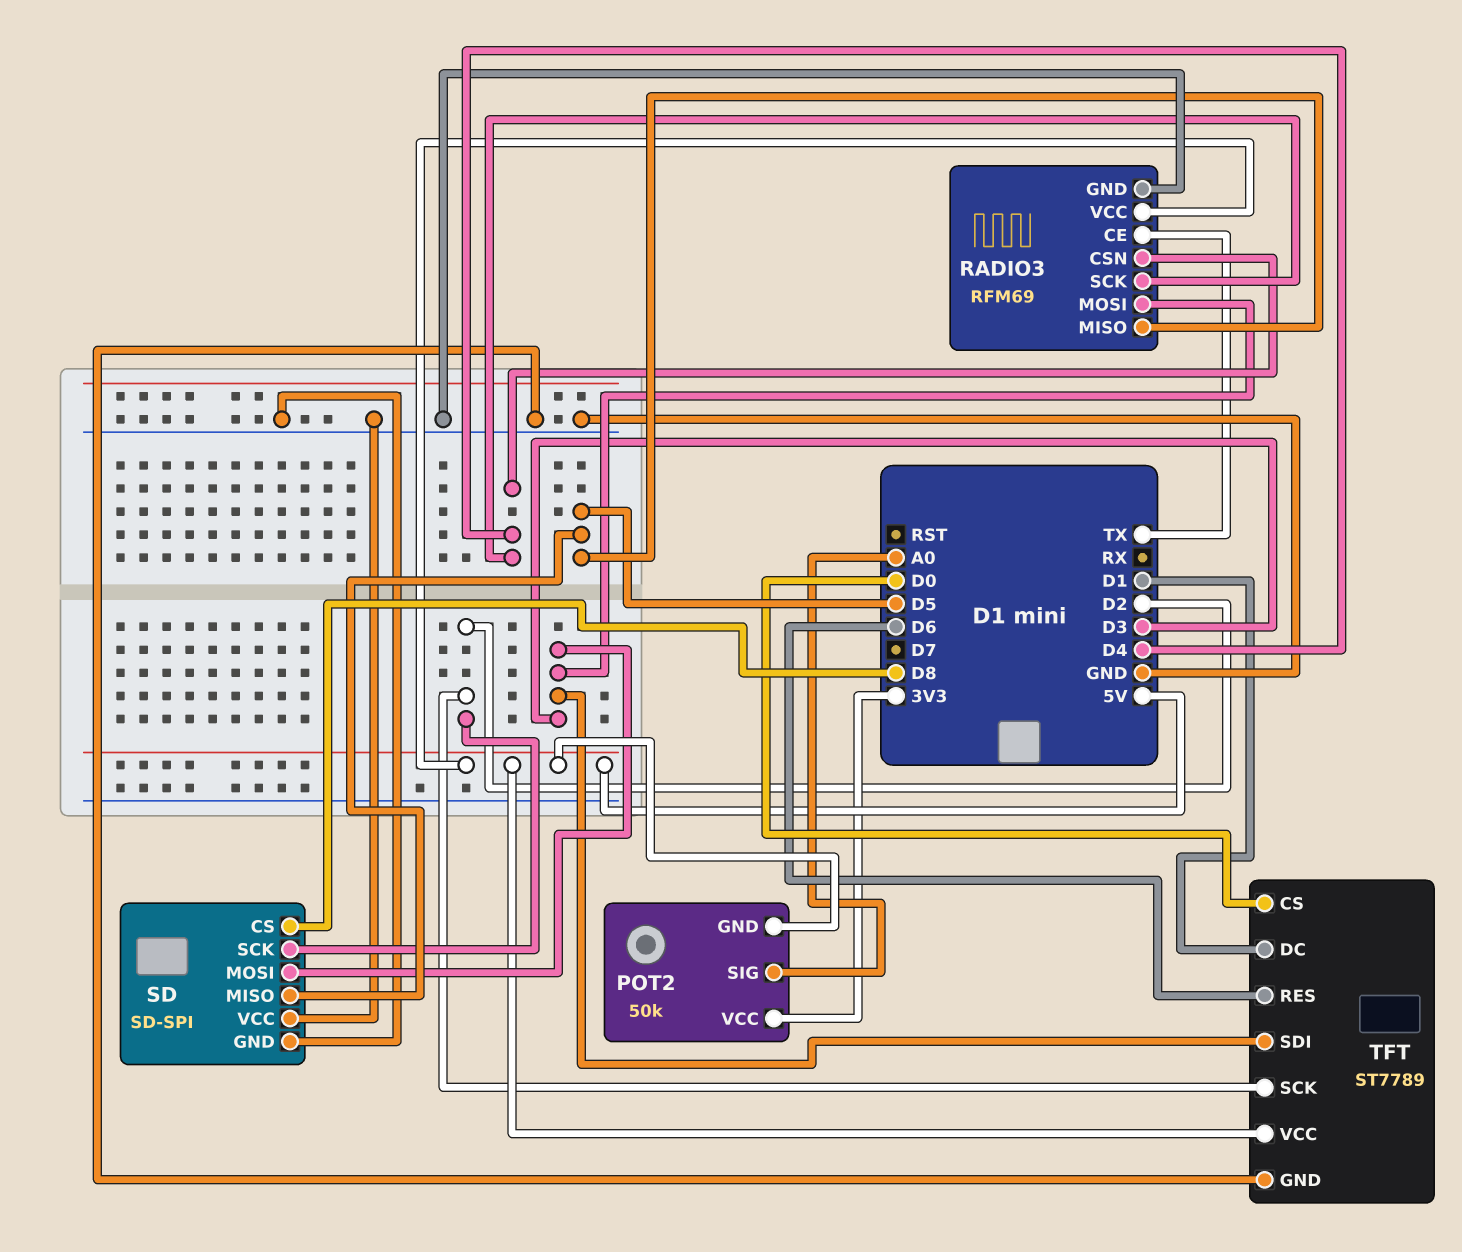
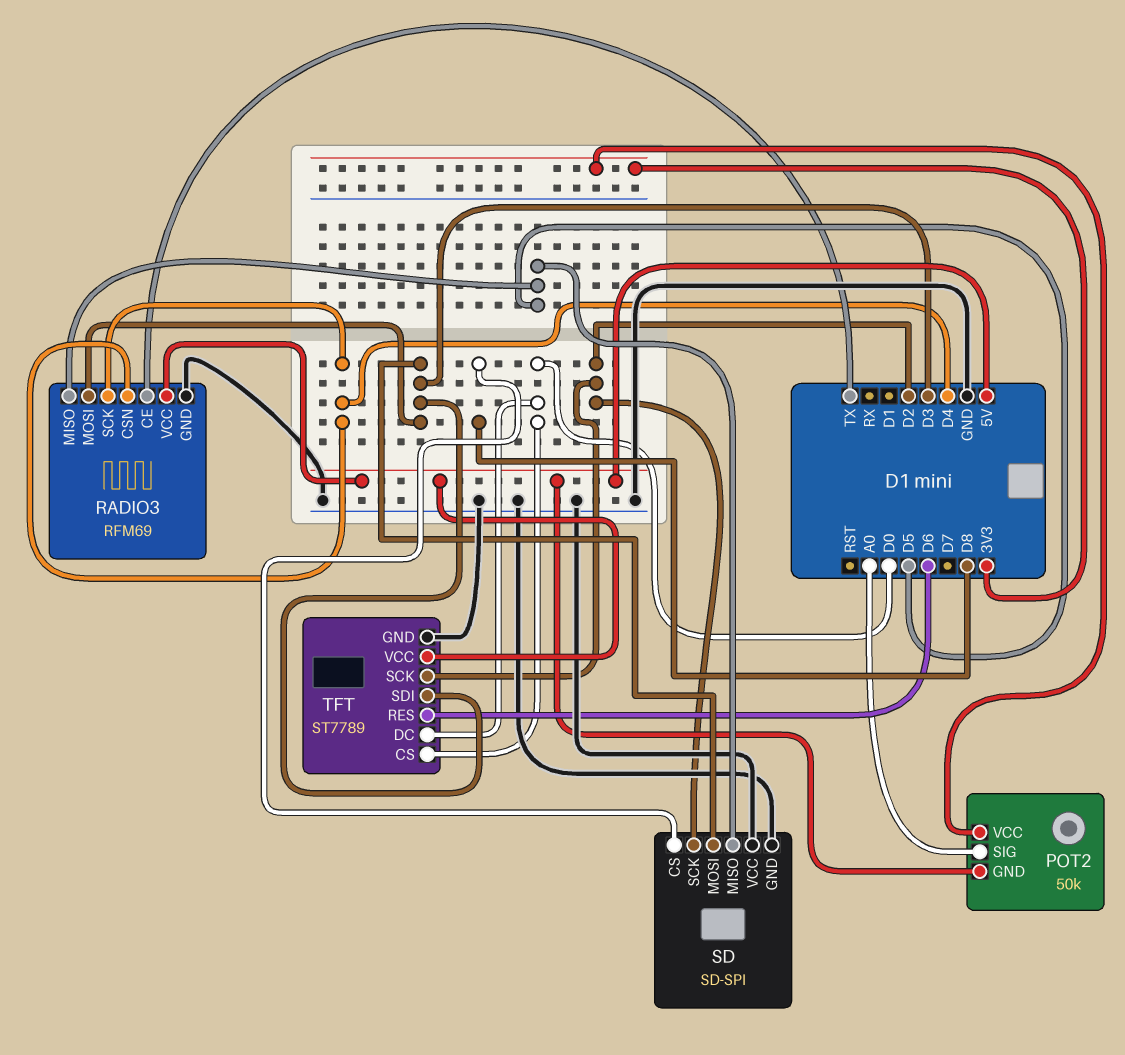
TFT pin DC: D1 -> D0

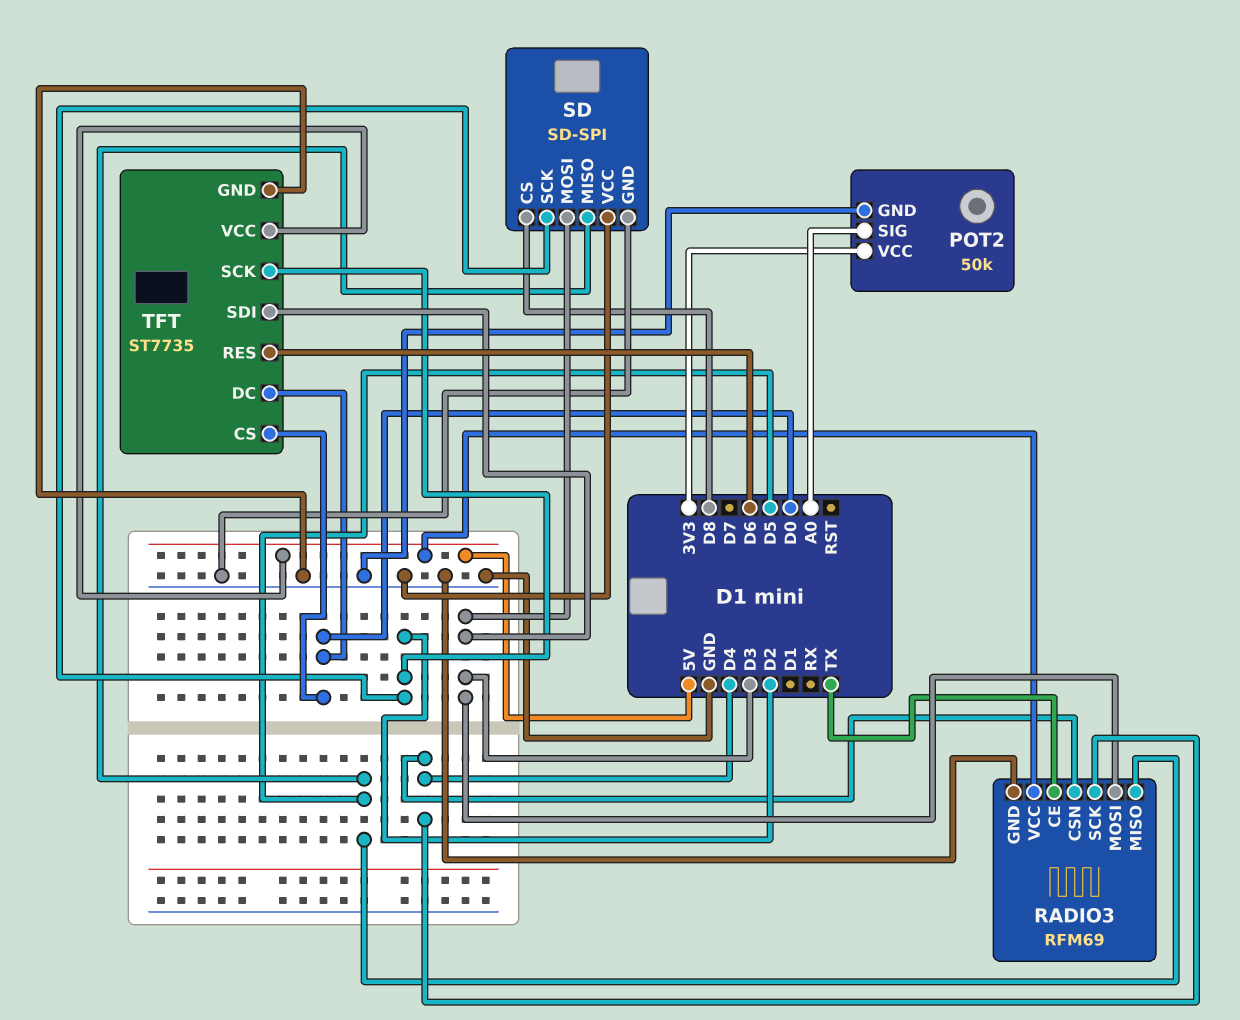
POT2 pin GND: 5V -> GND
TFT: ST7789 -> ST7735

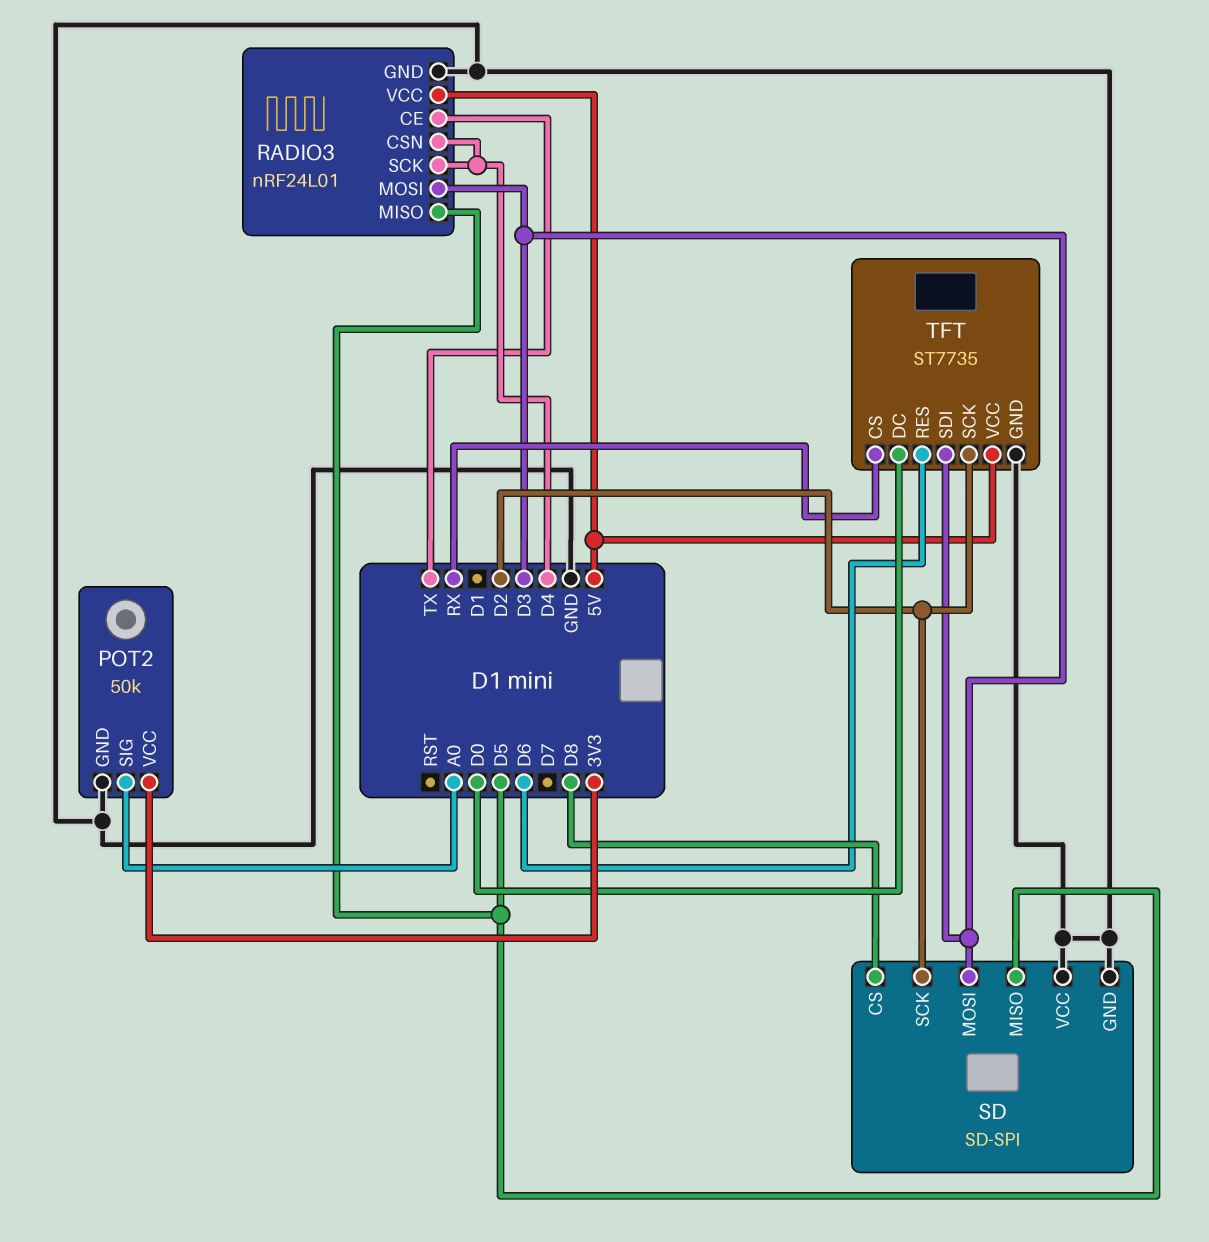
RADIO3: RFM69 -> nRF24L01
TFT pin CS: D0 -> RX

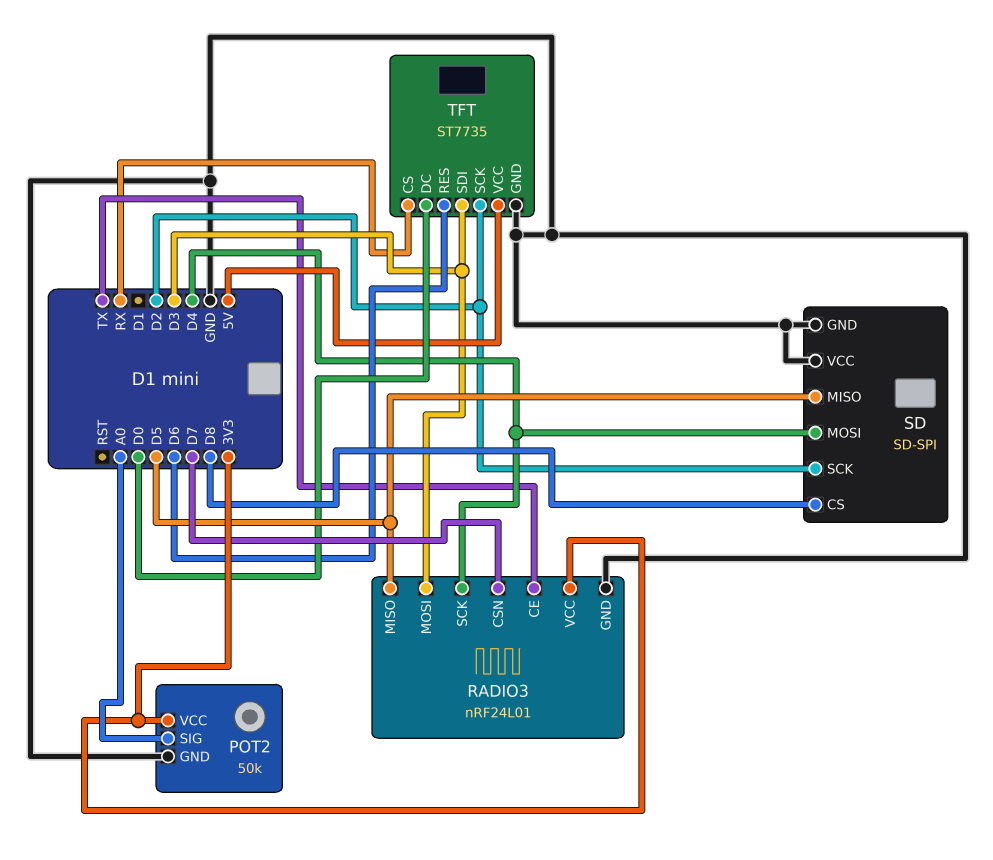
RADIO3 pin CSN: D4 -> D7
RADIO3 pin VCC: 5V -> 3V3
SD pin MOSI: D3 -> D4

